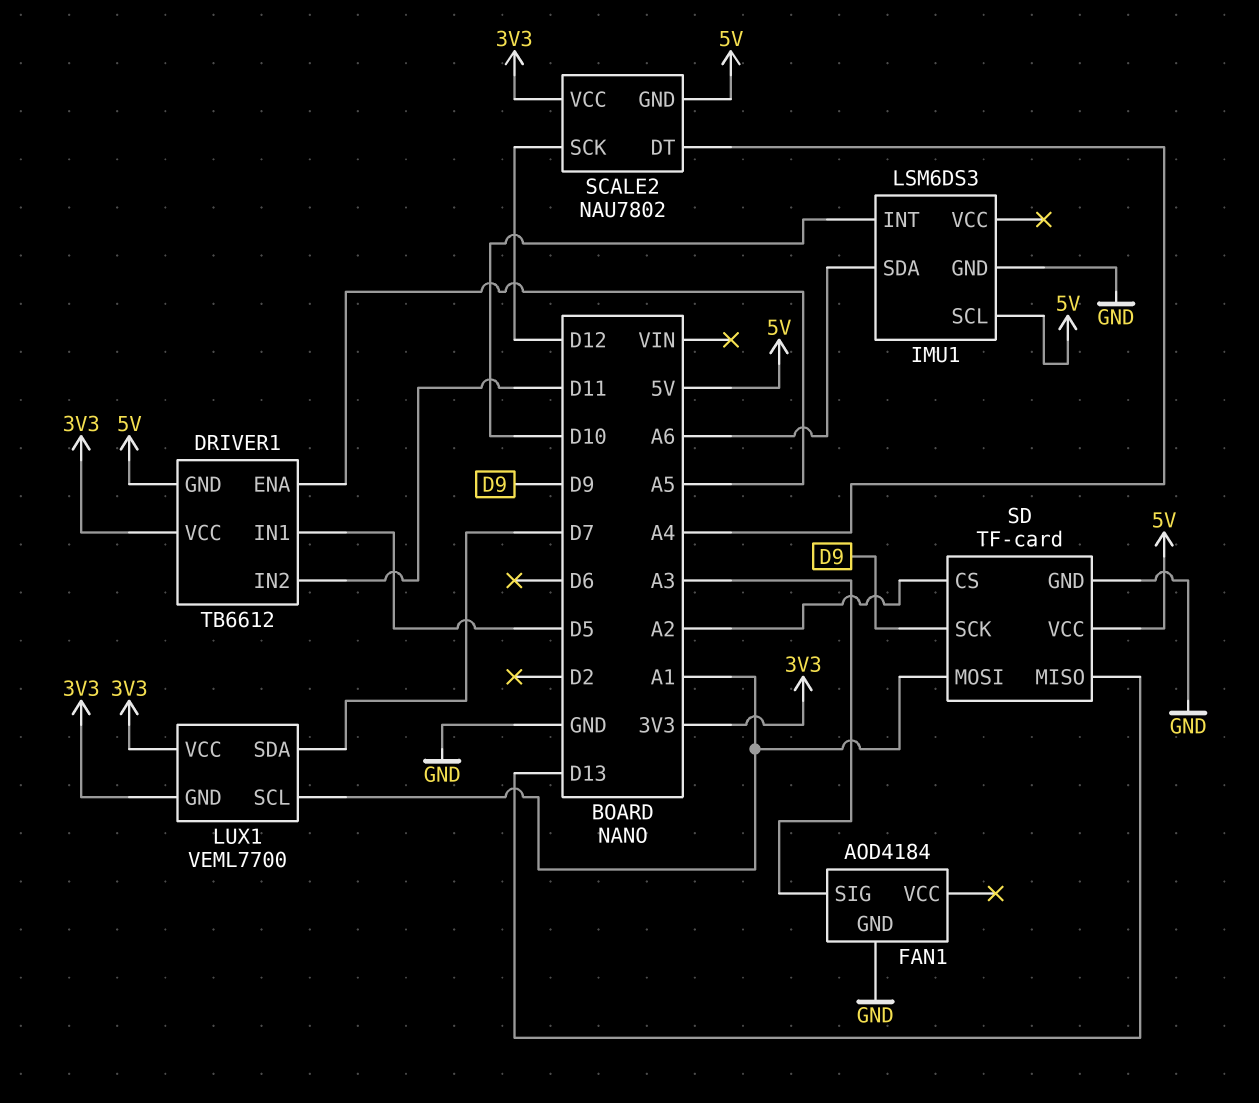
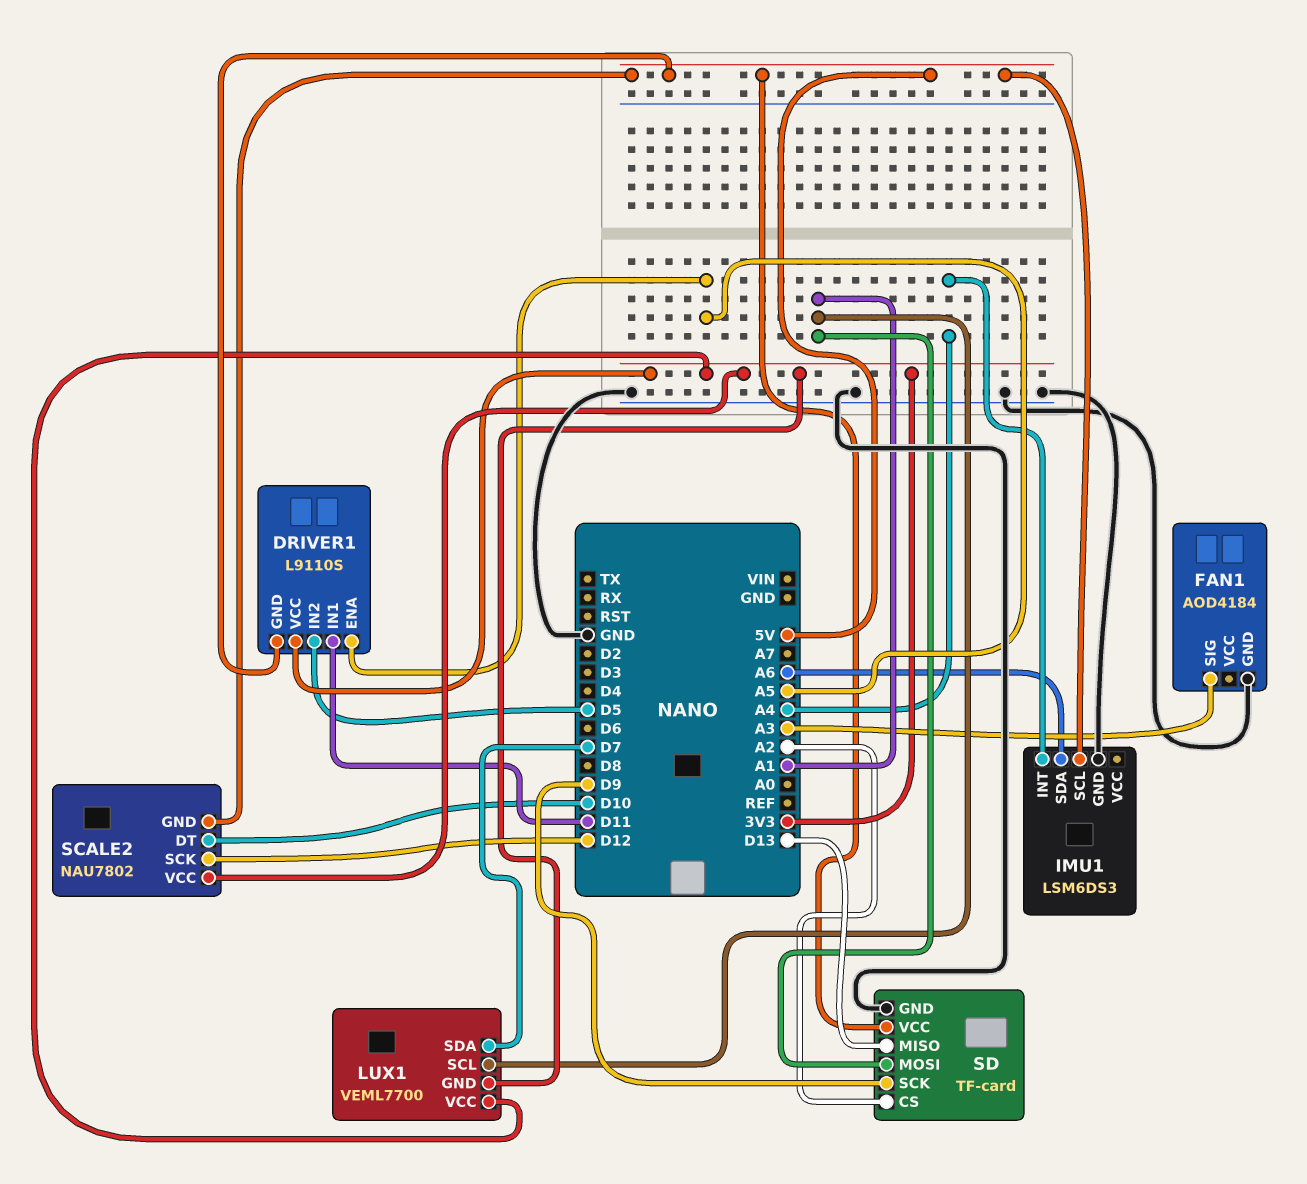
DRIVER1: TB6612 -> L9110S
DRIVER1 pin IN1: D5 -> D11
DRIVER1 pin IN2: D11 -> D5
IMU1 pin INT: D10 -> A4
SCALE2 pin DT: A4 -> D10

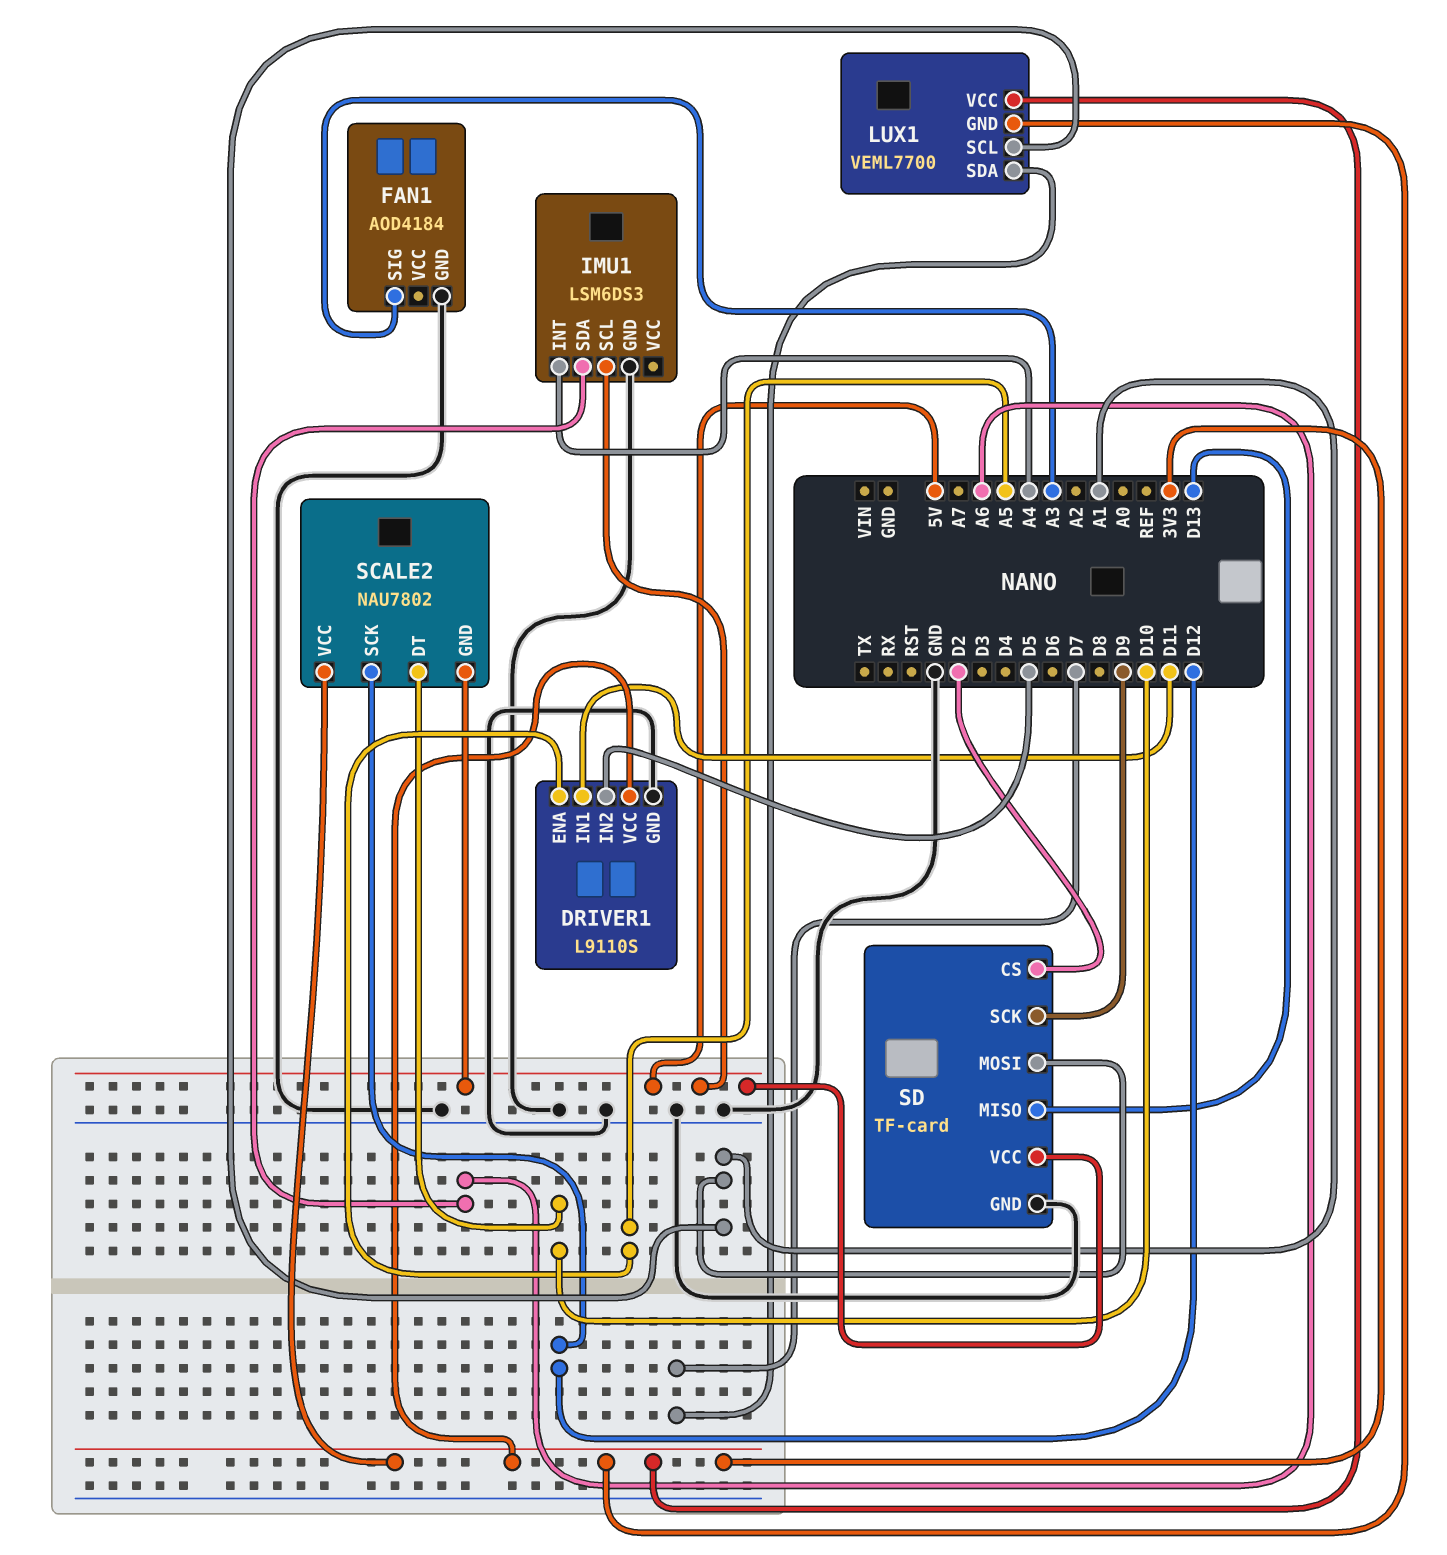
DRIVER1 pin GND: 5V -> GND
SD pin CS: A2 -> D2

